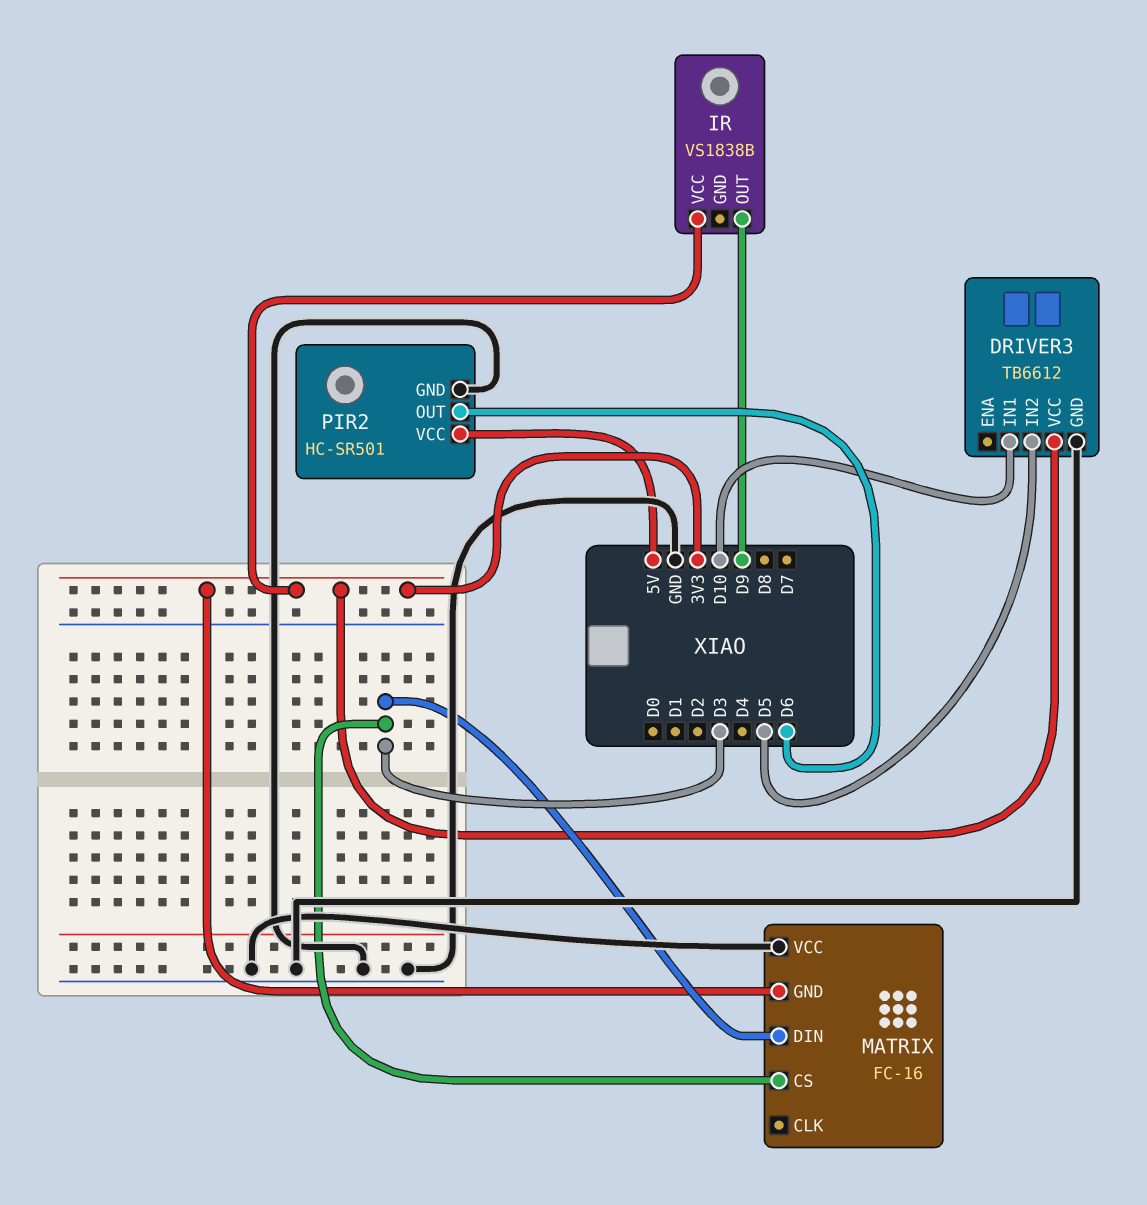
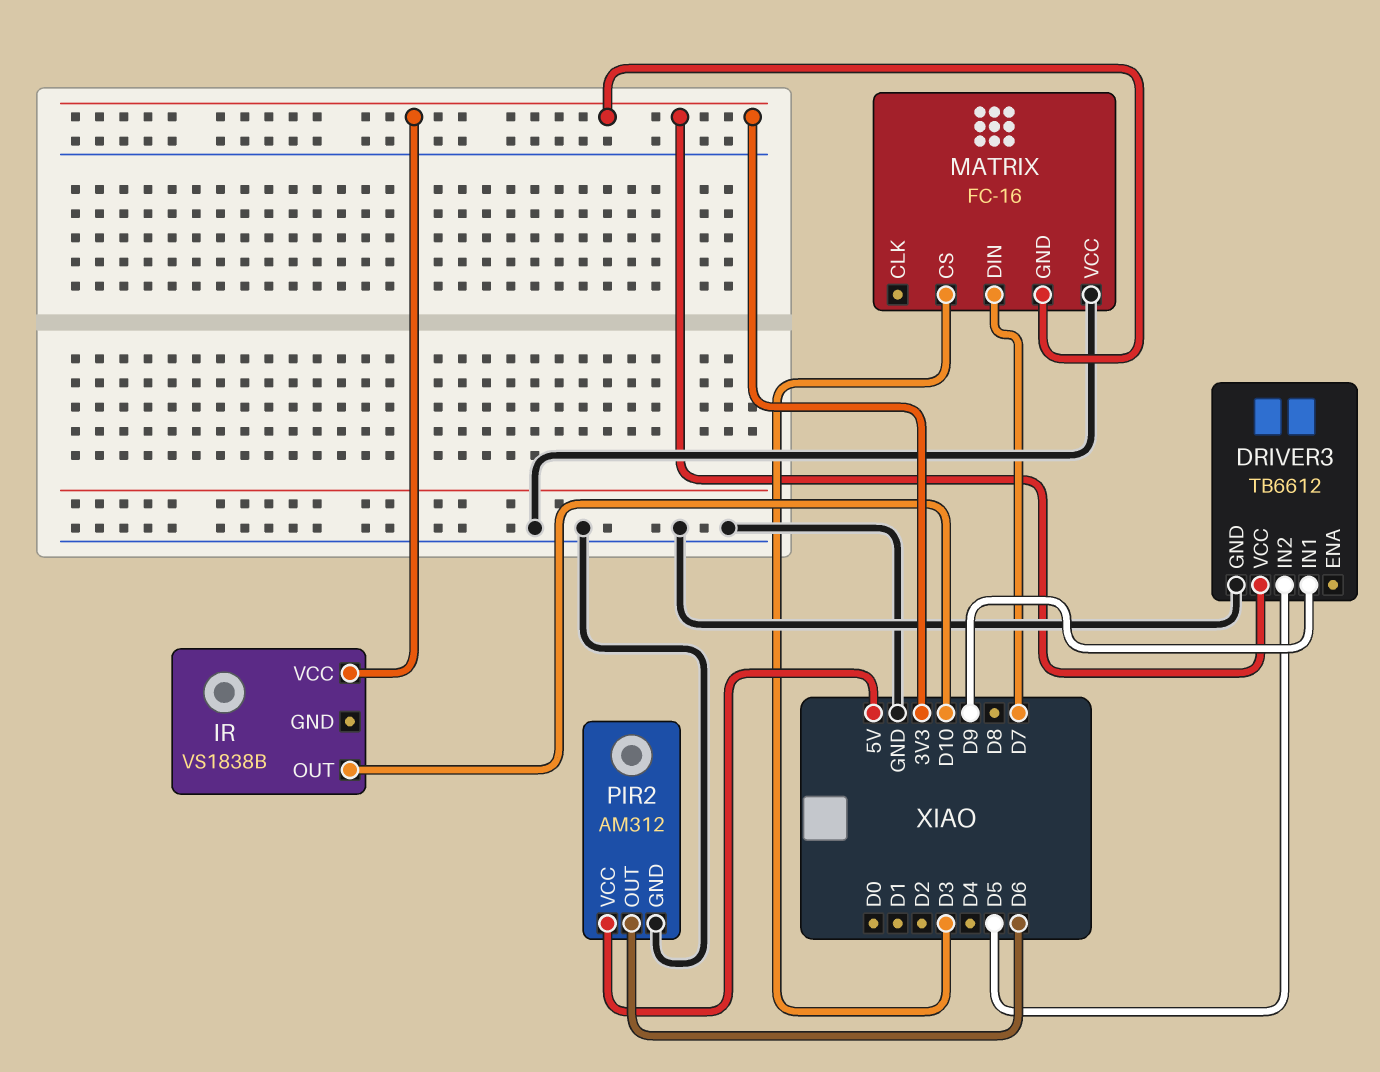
DRIVER3 pin IN1: D10 -> D9
IR pin OUT: D9 -> D10
MATRIX pin DIN: D3 -> D7
PIR2: HC-SR501 -> AM312

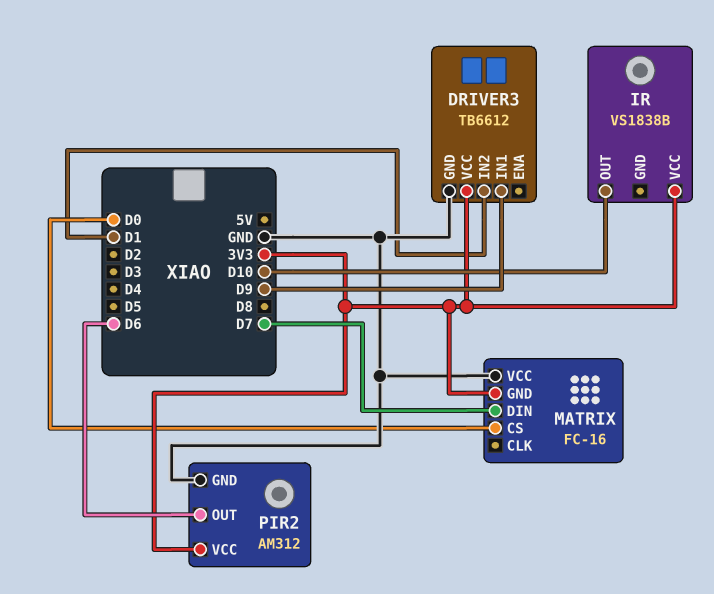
DRIVER3 pin IN2: D5 -> D1
MATRIX pin CS: D3 -> D0
PIR2 pin VCC: 5V -> 3V3

